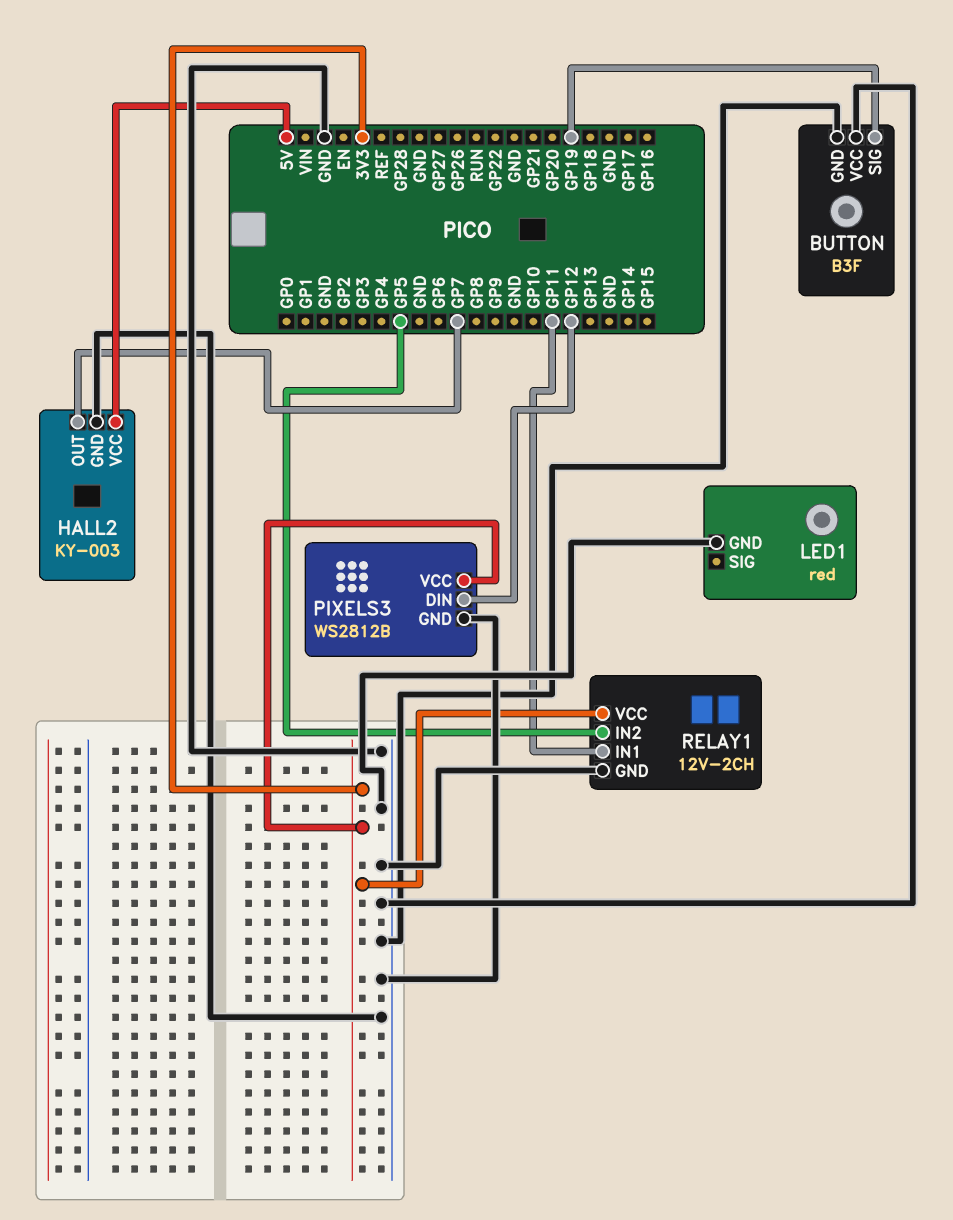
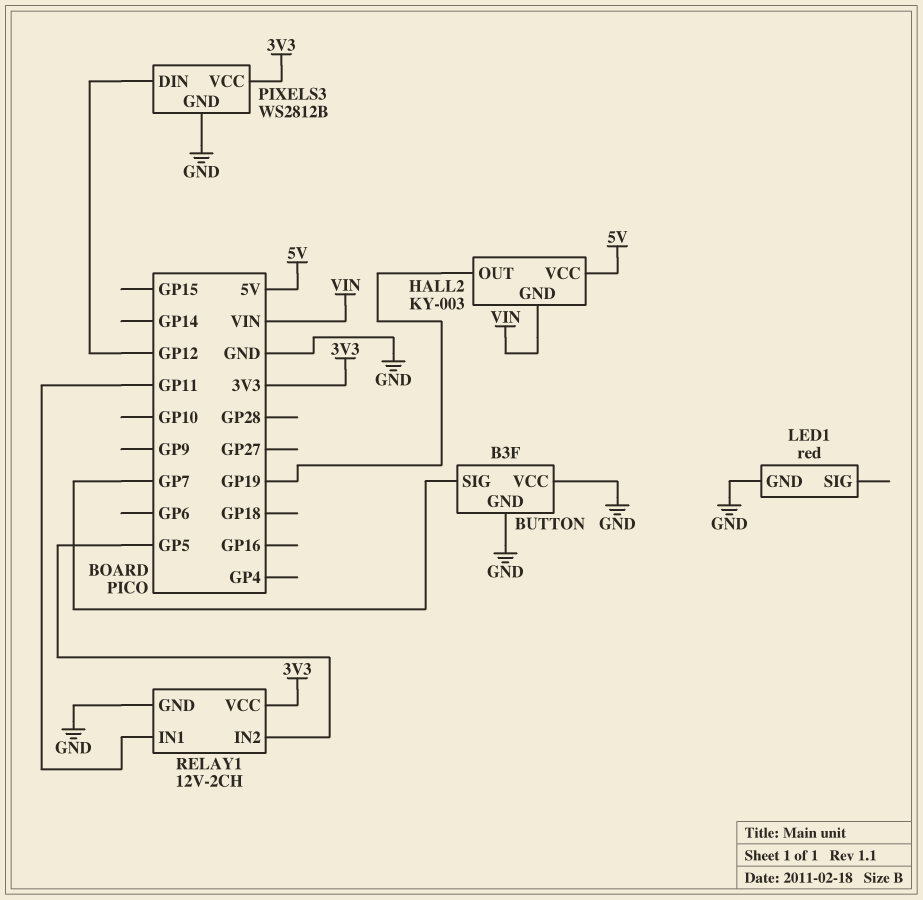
BUTTON pin SIG: GP19 -> GP7
HALL2 pin GND: GND -> VIN
HALL2 pin OUT: GP7 -> GP19

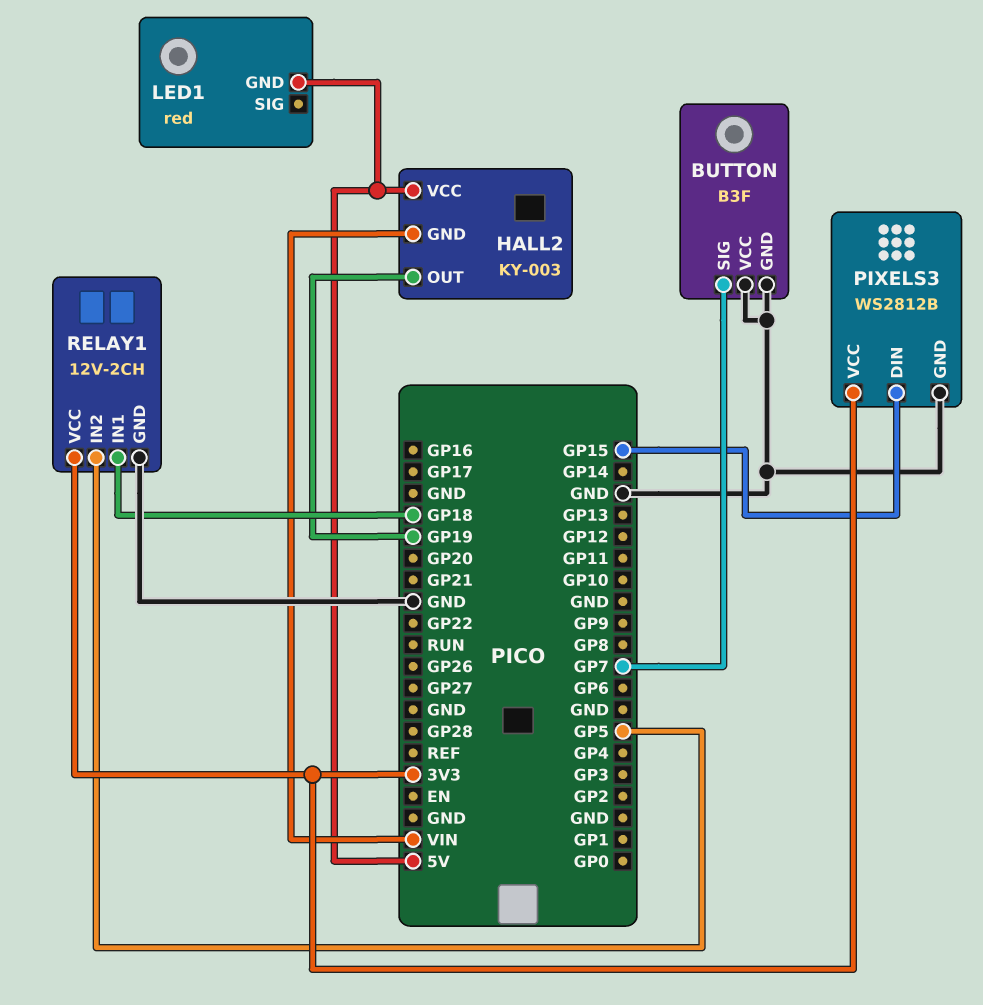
LED1 pin GND: GND -> 5V
PIXELS3 pin DIN: GP12 -> GP15
RELAY1 pin IN1: GP11 -> GP18

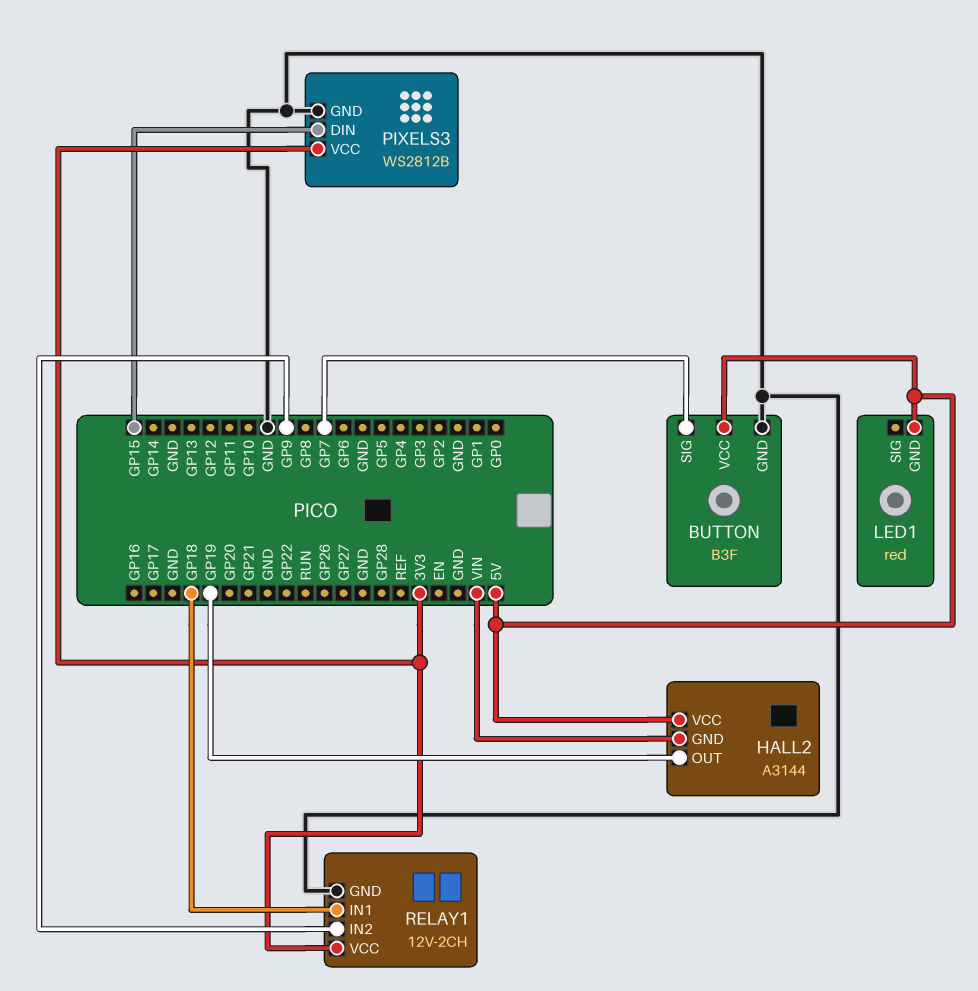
BUTTON pin VCC: GND -> 5V
HALL2: KY-003 -> A3144
RELAY1 pin IN2: GP5 -> GP9

